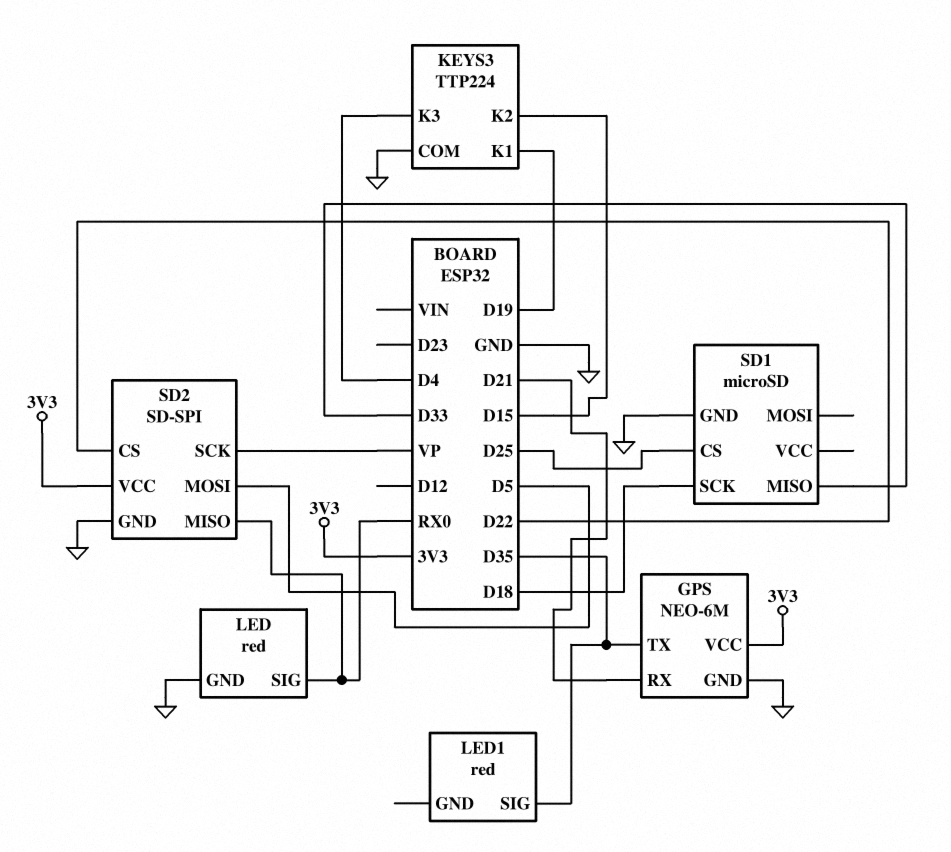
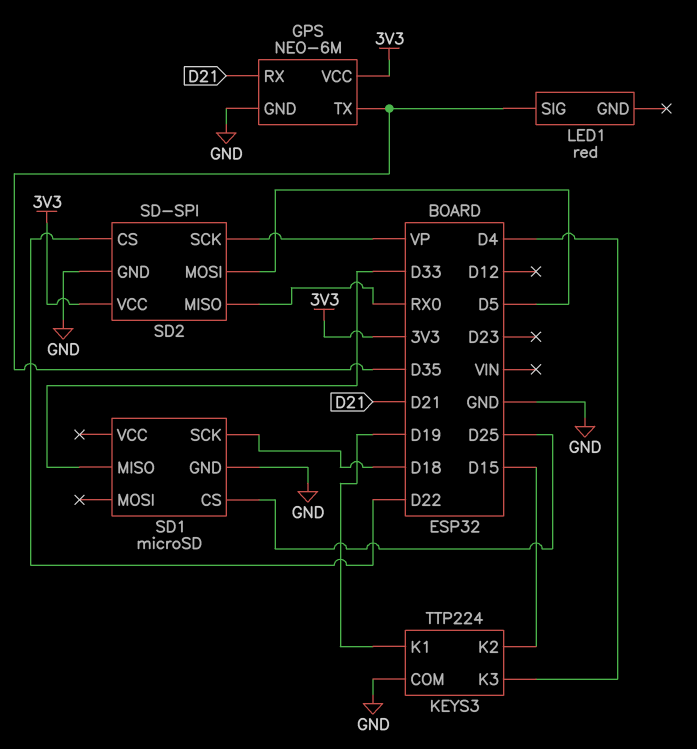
LED: red -> none
LED pin GND: GND -> none
LED pin SIG: RX0 -> none

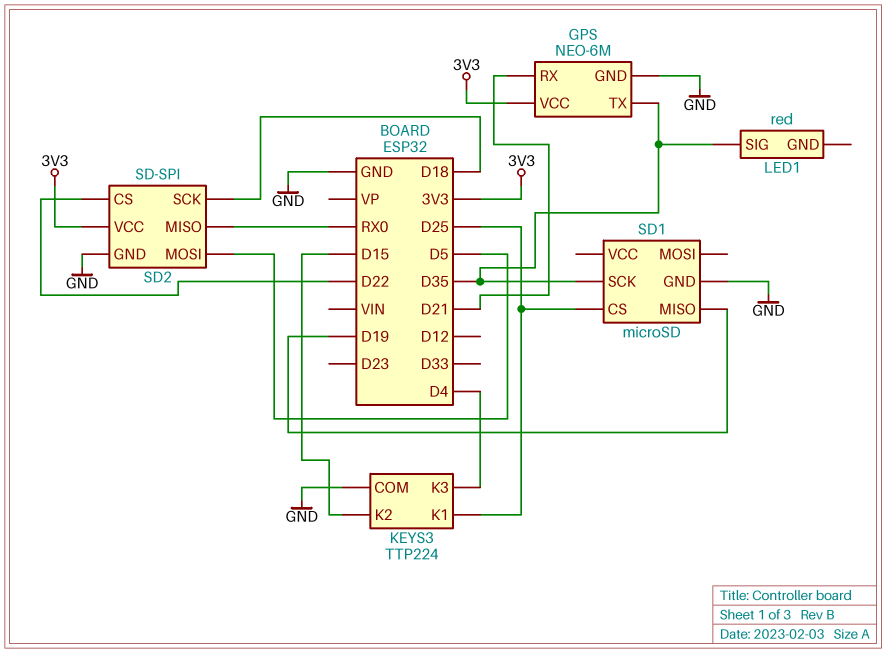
KEYS3 pin K1: D19 -> D25
SD1 pin MISO: D33 -> D19
SD1 pin SCK: D18 -> D35
SD2 pin SCK: VP -> D18

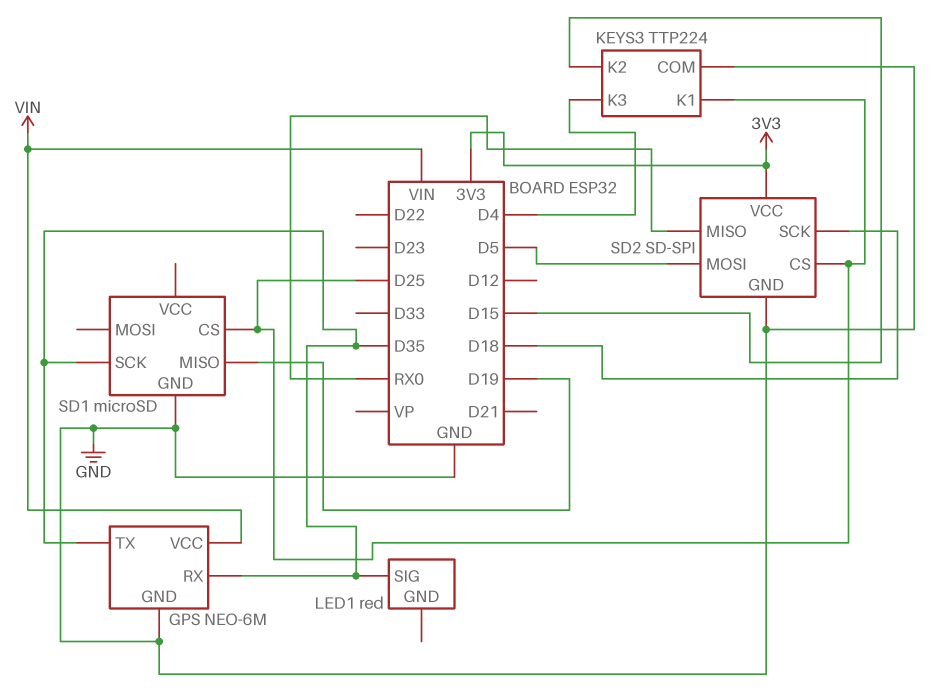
GPS pin RX: D21 -> D35
GPS pin VCC: 3V3 -> VIN
SD2 pin CS: D22 -> D25

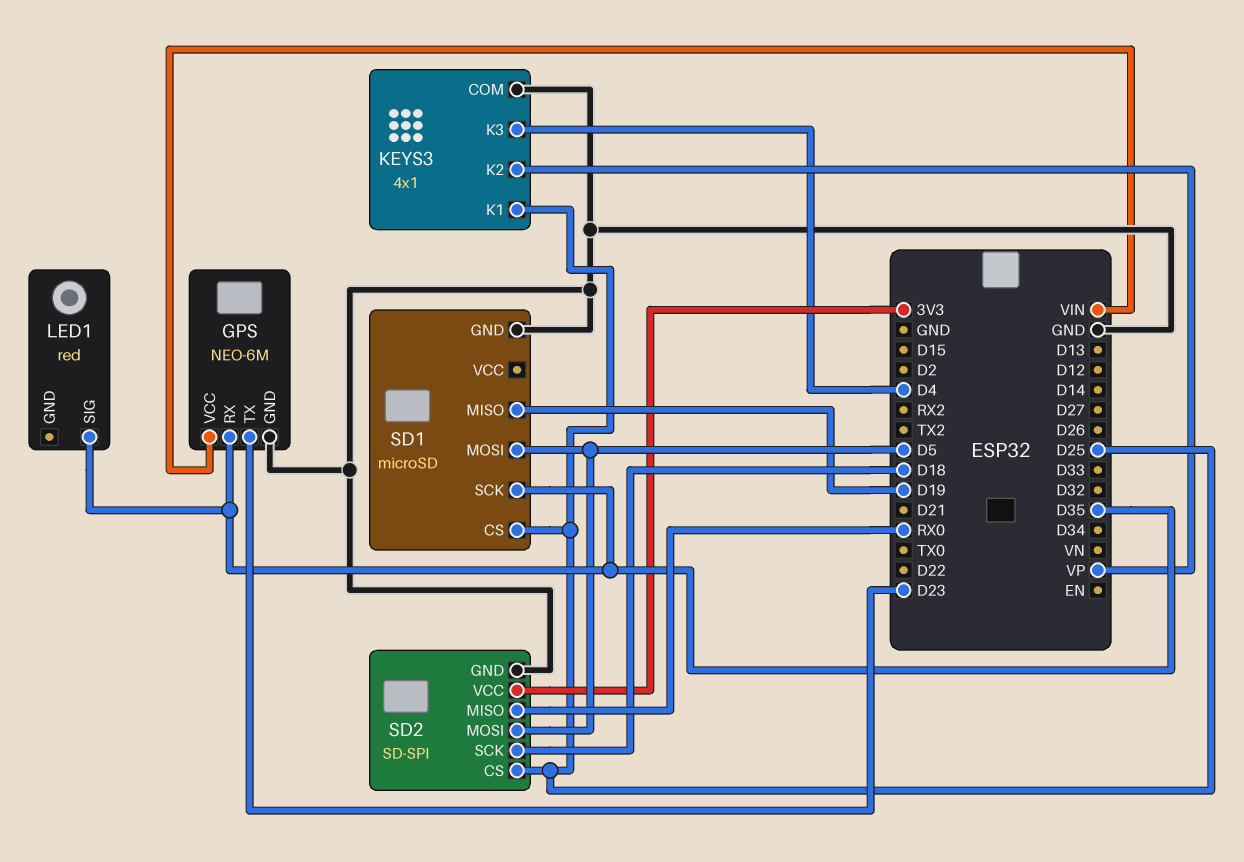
GPS pin TX: D35 -> D23
KEYS3: TTP224 -> 4x1
KEYS3 pin K2: D15 -> VP
SD1 pin MOSI: none -> D5

